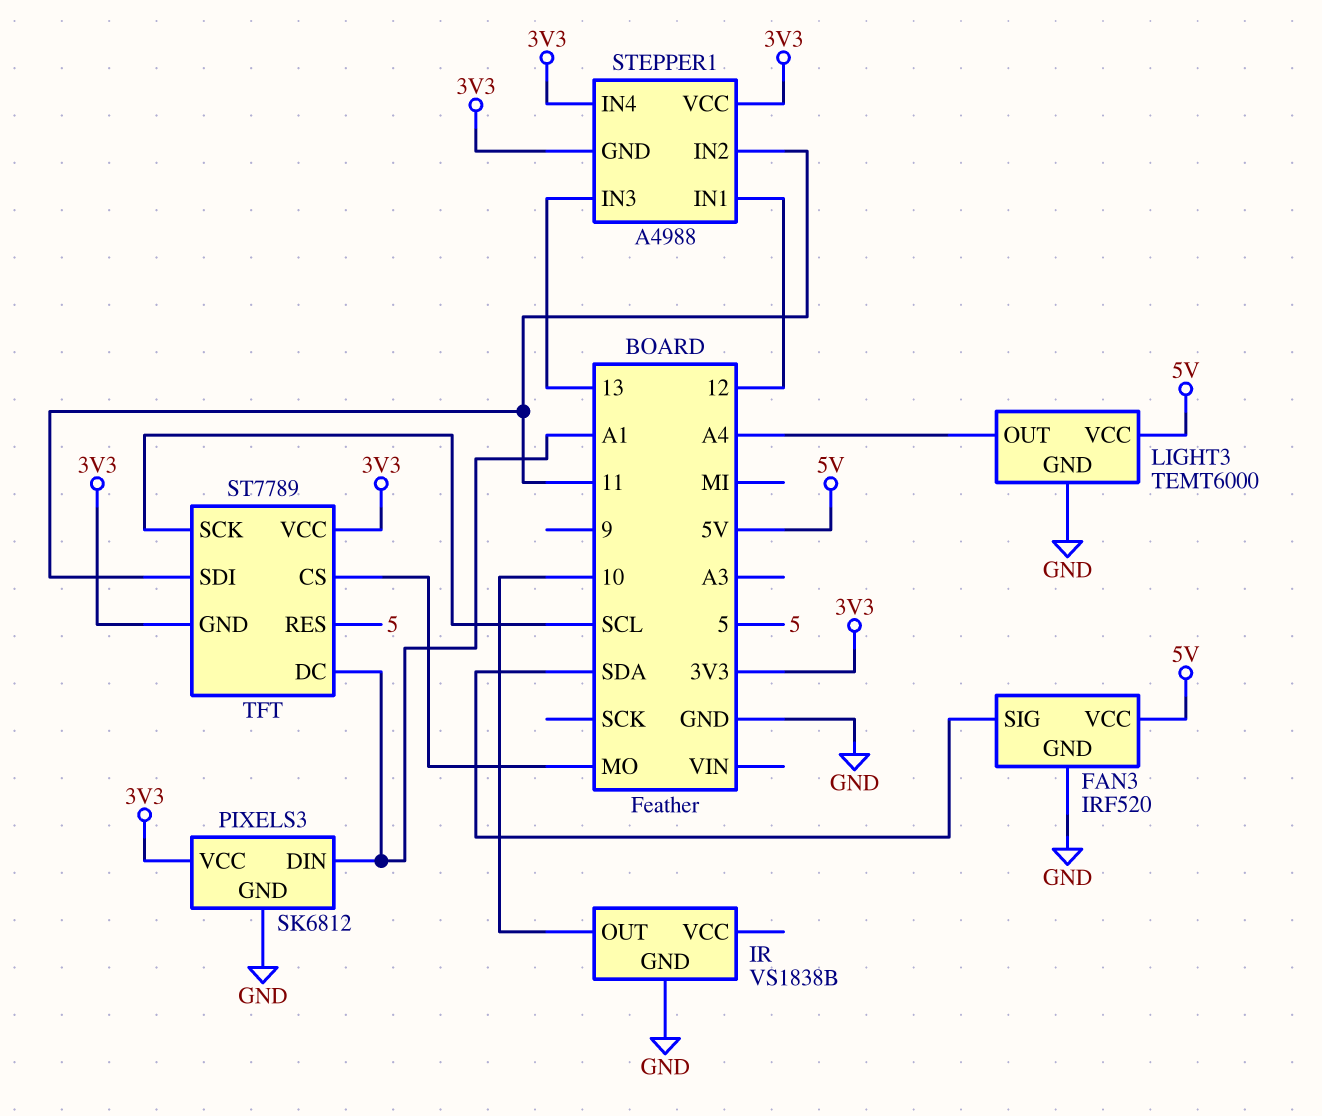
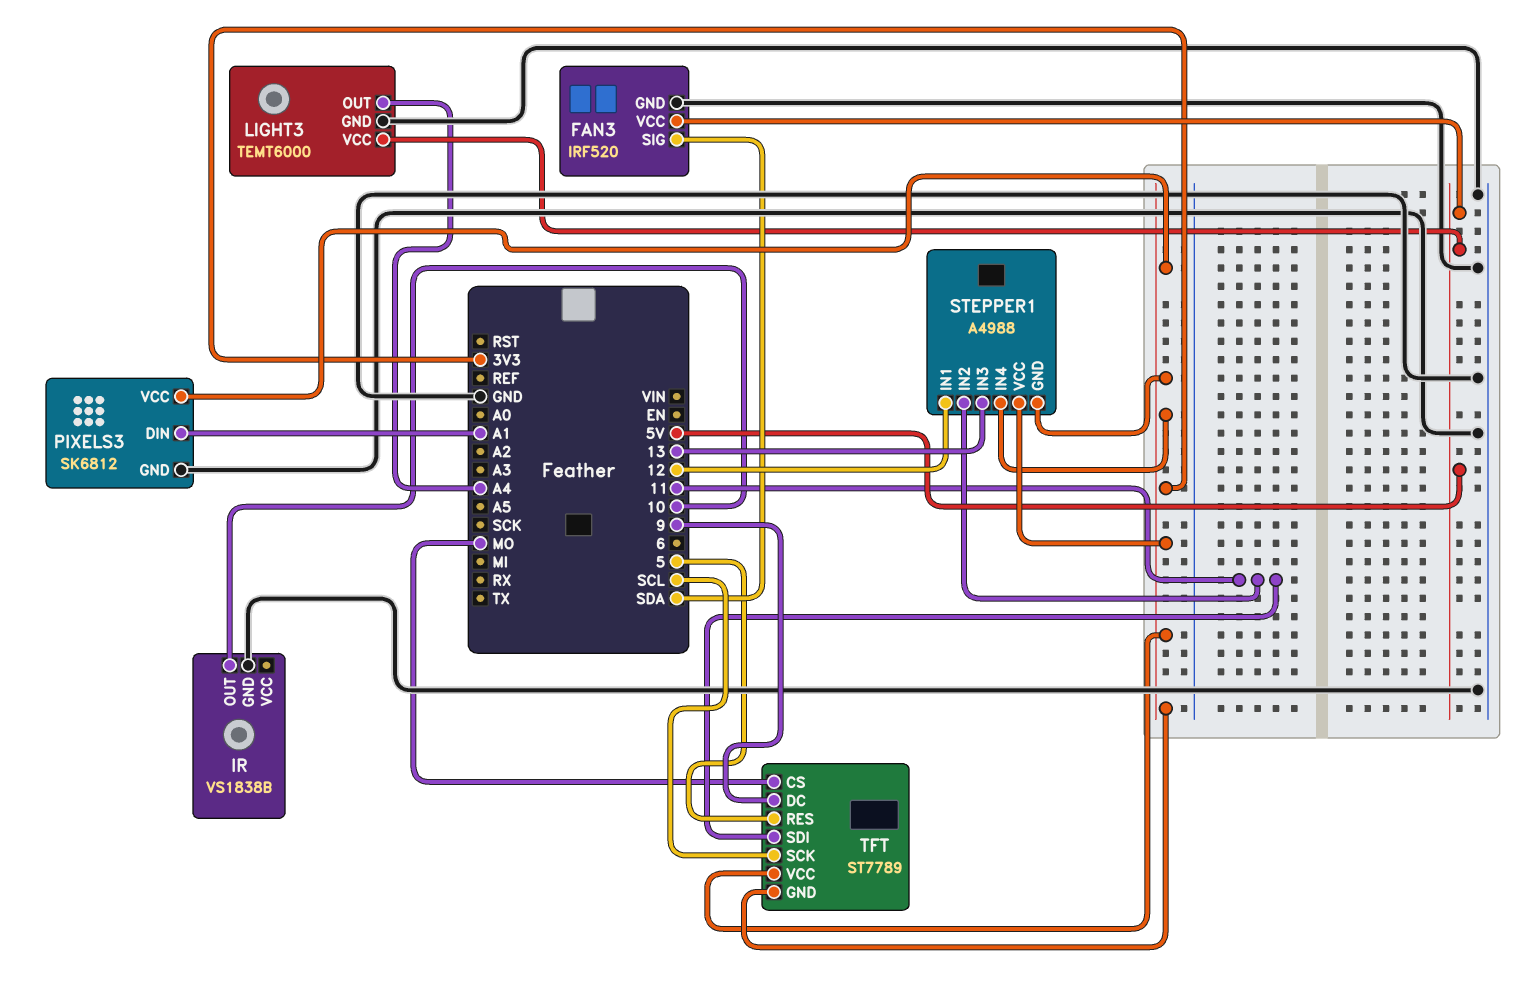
TFT pin DC: A1 -> 9

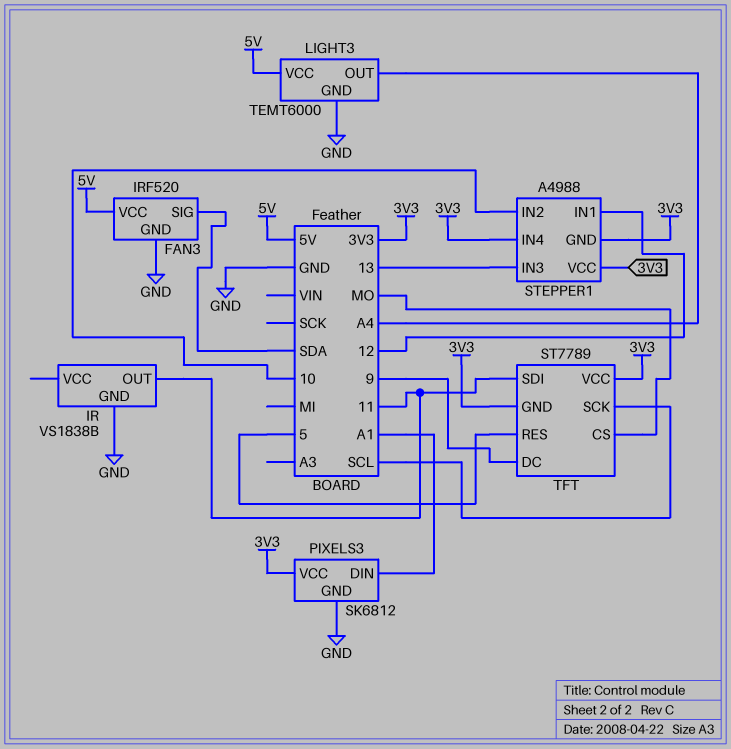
IR pin OUT: 10 -> 11
STEPPER1 pin IN2: 11 -> 10

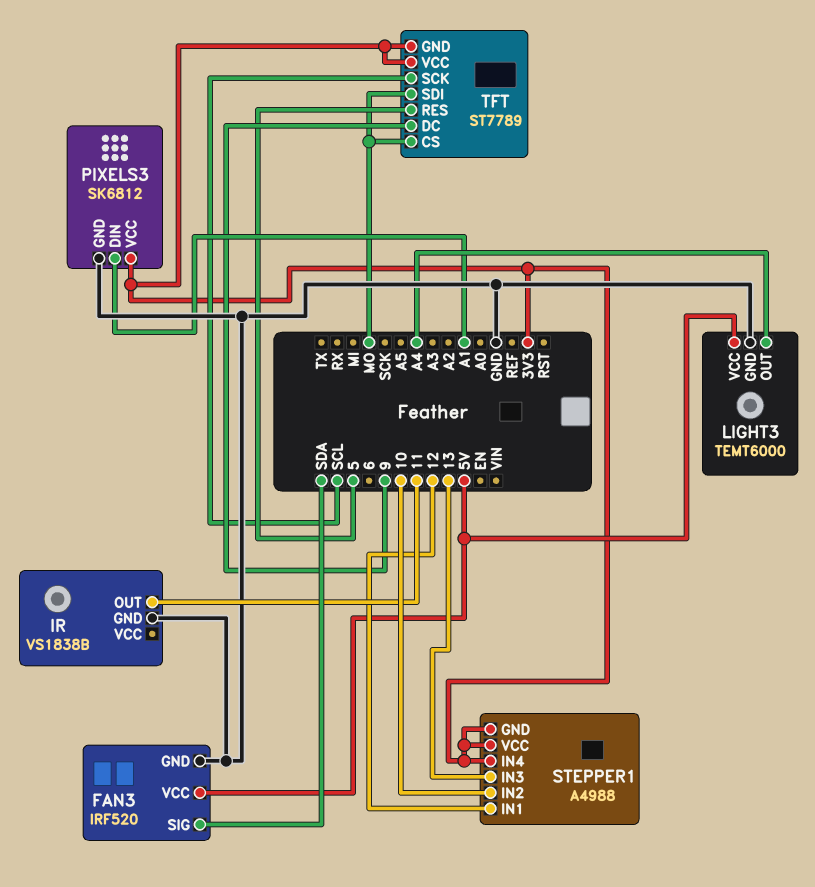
TFT pin SDI: 11 -> MO

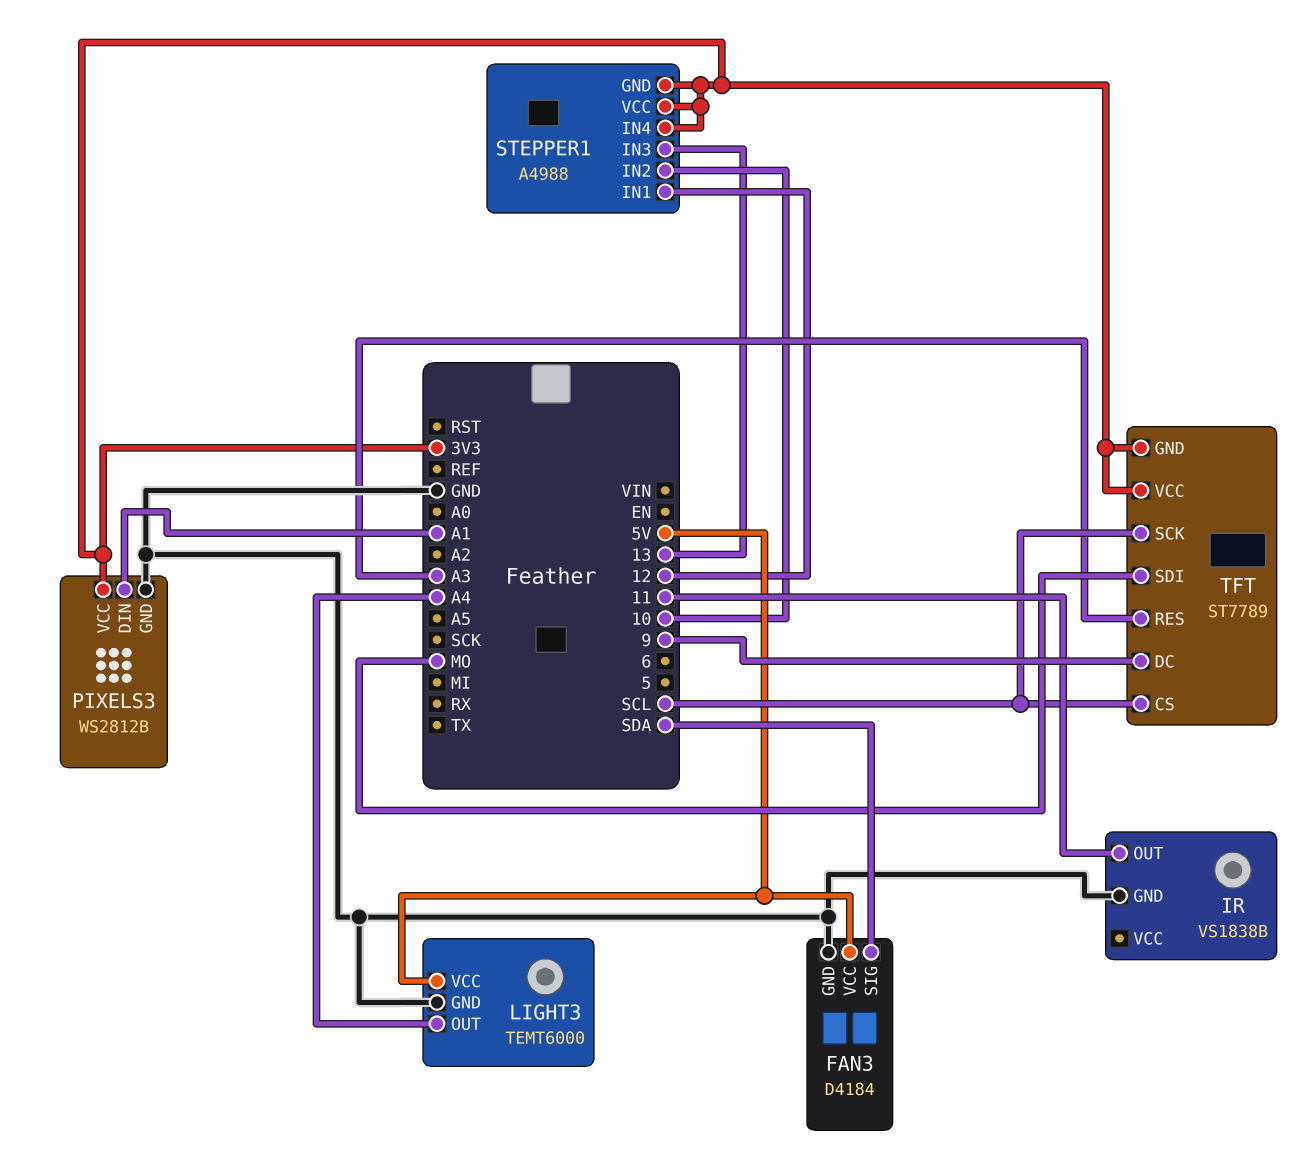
FAN3: IRF520 -> D4184
PIXELS3: SK6812 -> WS2812B
TFT pin CS: MO -> SCL
TFT pin RES: 5 -> A3

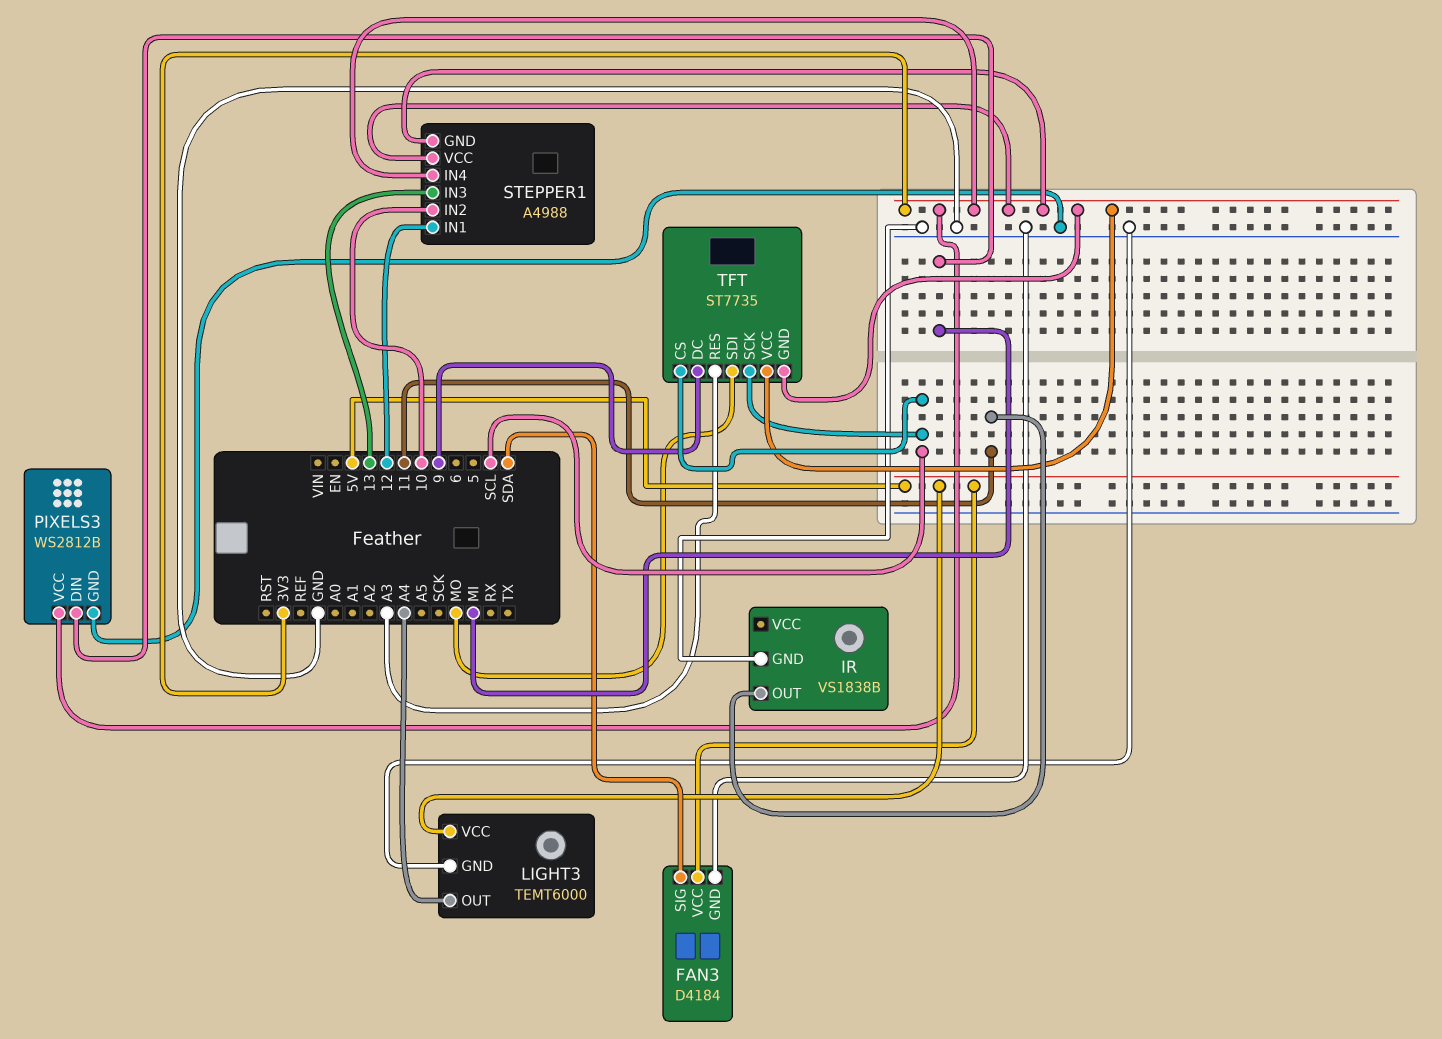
PIXELS3 pin DIN: A1 -> MI
TFT: ST7789 -> ST7735

